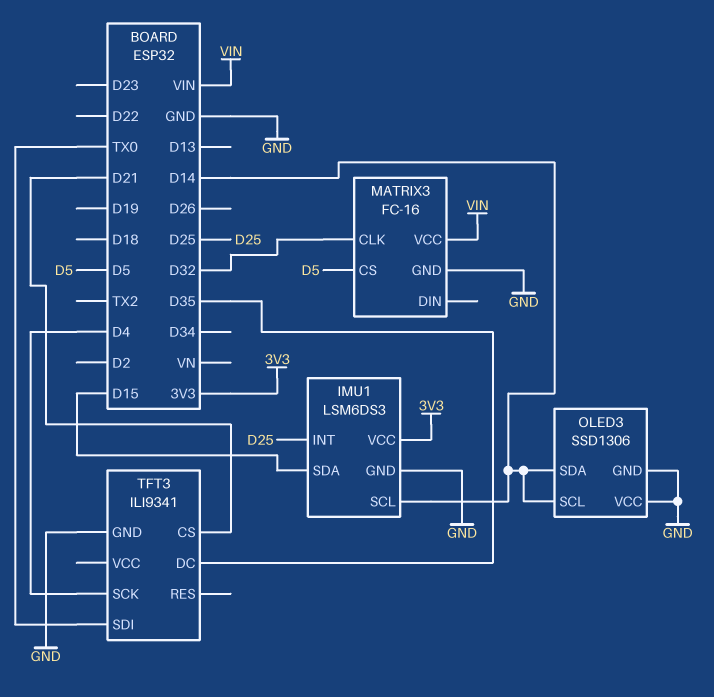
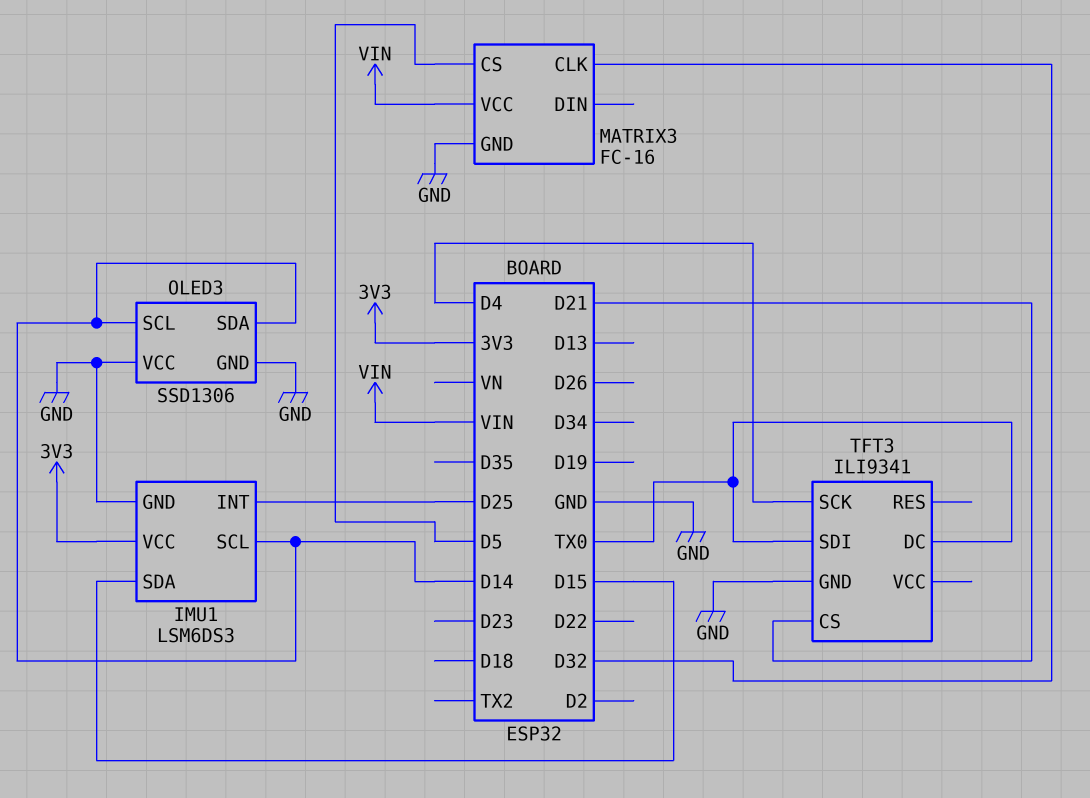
TFT3 pin DC: D35 -> TX0

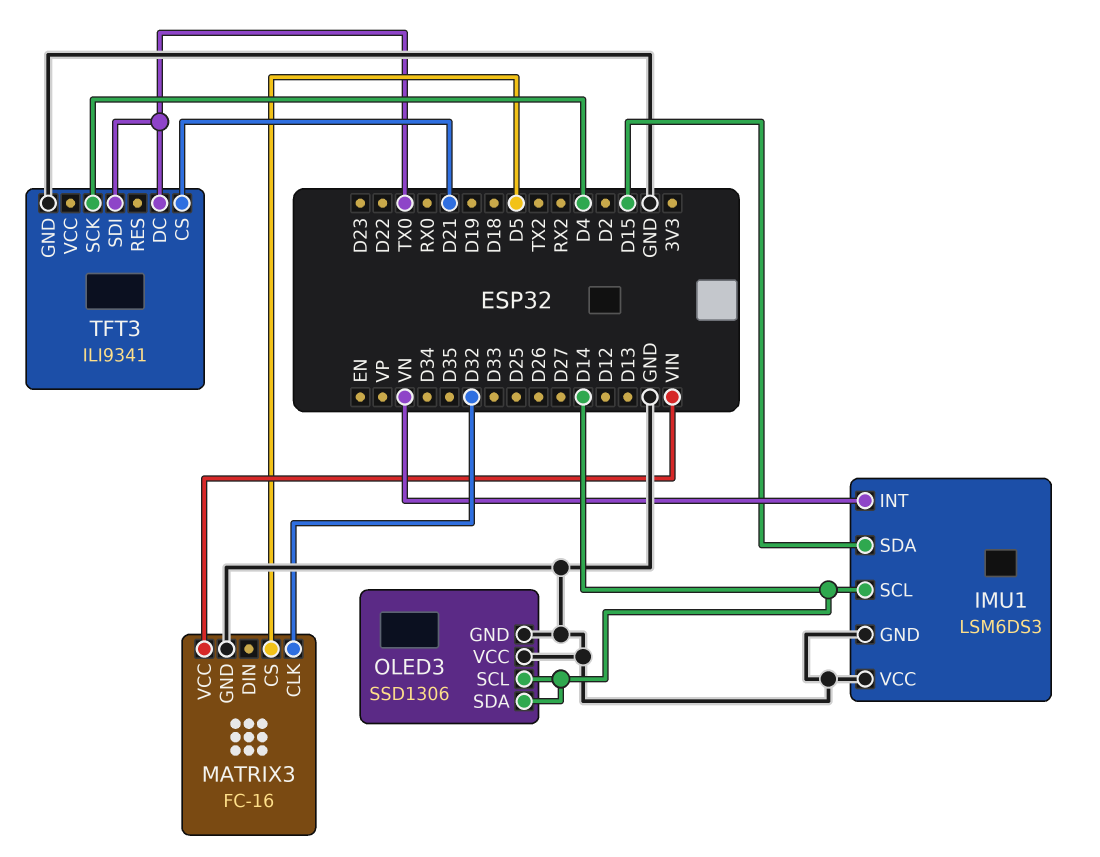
IMU1 pin INT: D25 -> VN
IMU1 pin VCC: 3V3 -> GND

